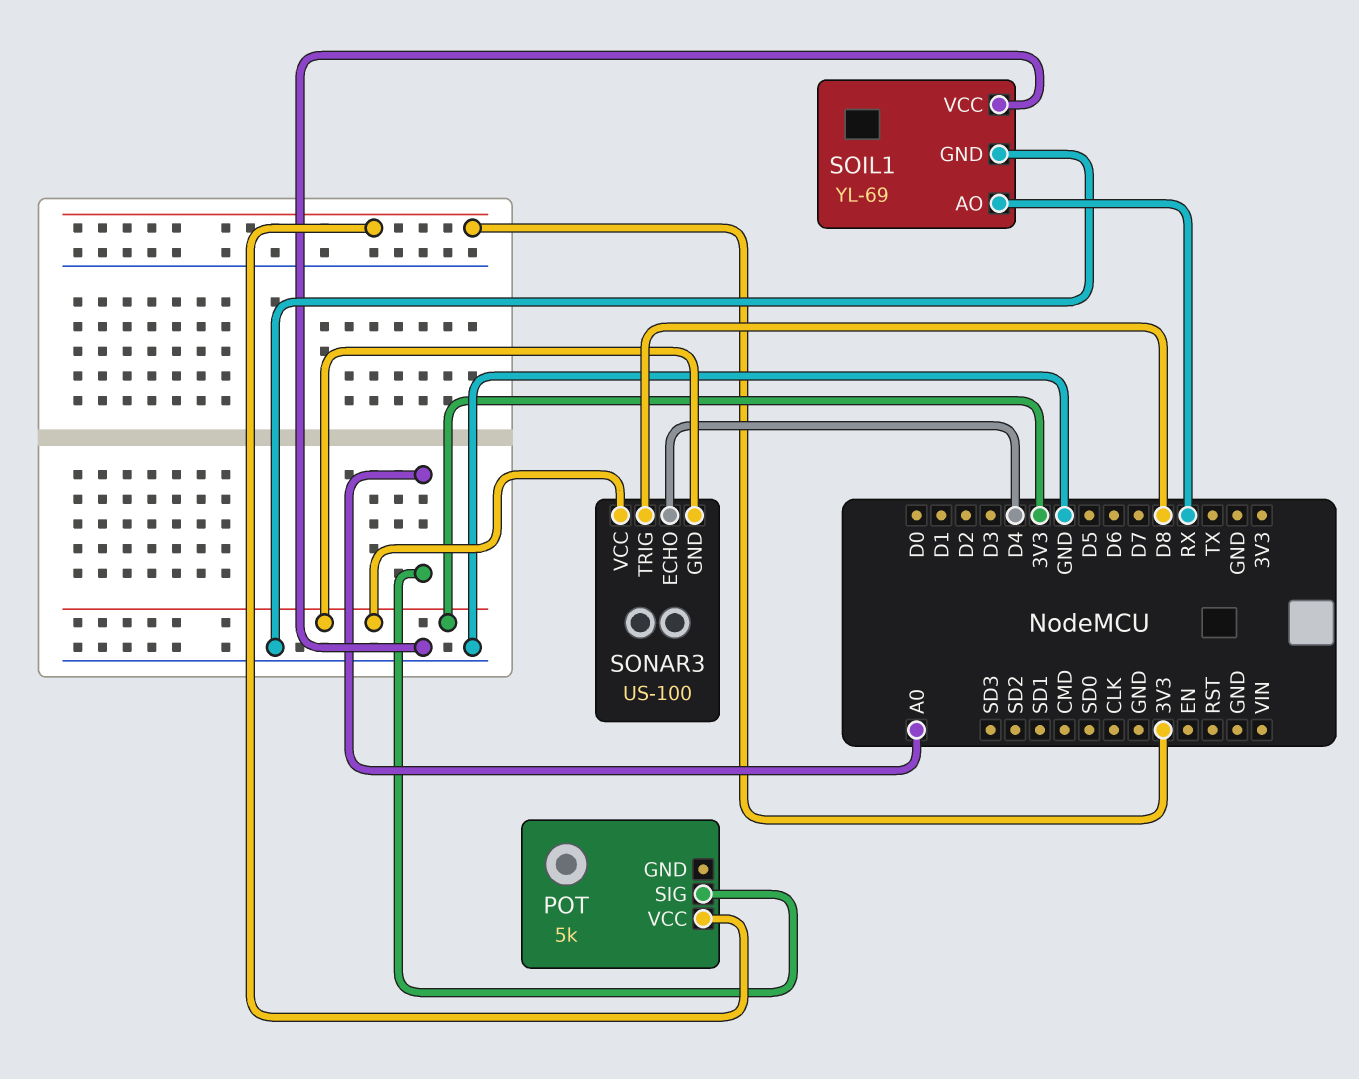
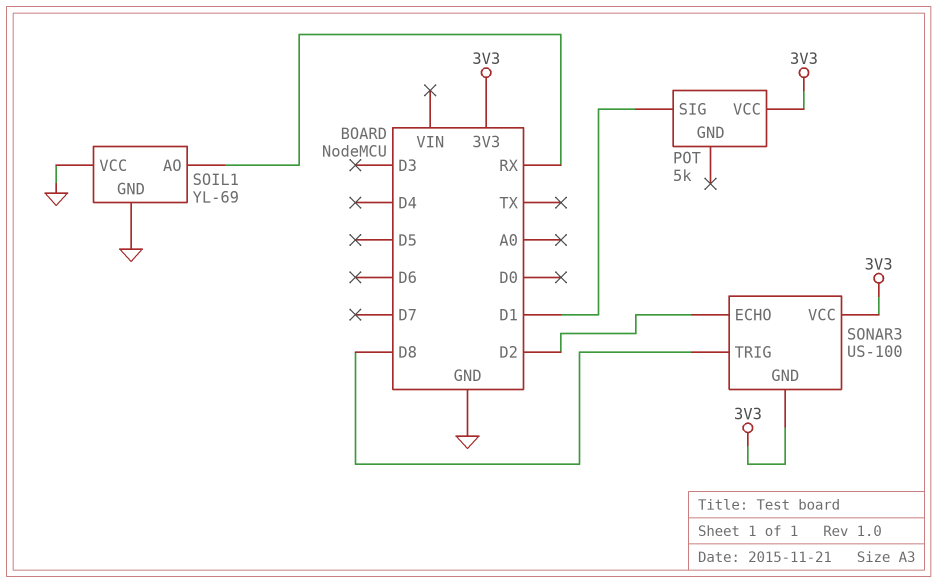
POT pin SIG: A0 -> D1
SONAR3 pin ECHO: D4 -> D2

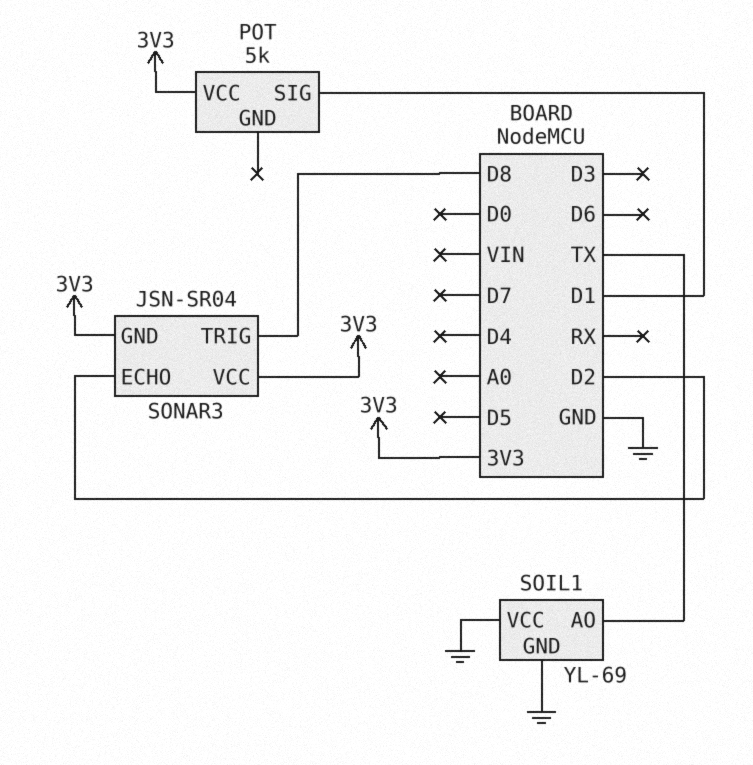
SOIL1 pin AO: RX -> TX
SONAR3: US-100 -> JSN-SR04

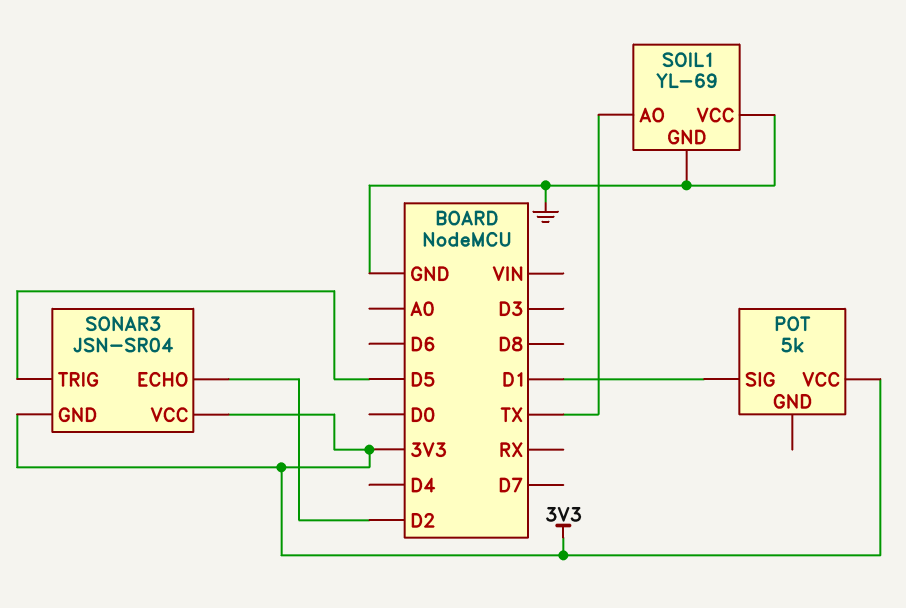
SONAR3 pin TRIG: D8 -> D5

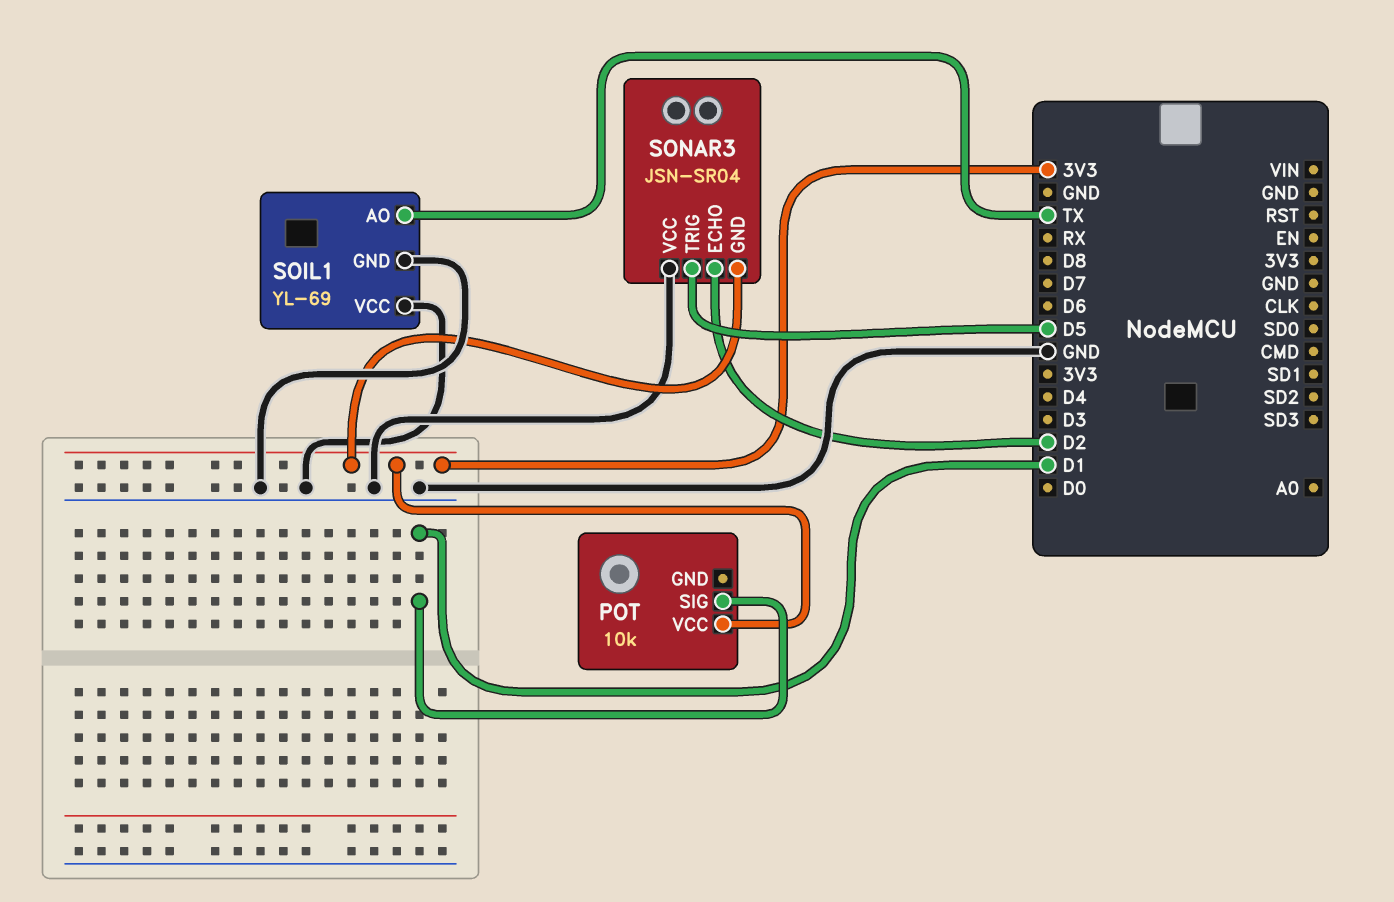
POT: 5k -> 10k
SONAR3 pin VCC: 3V3 -> GND

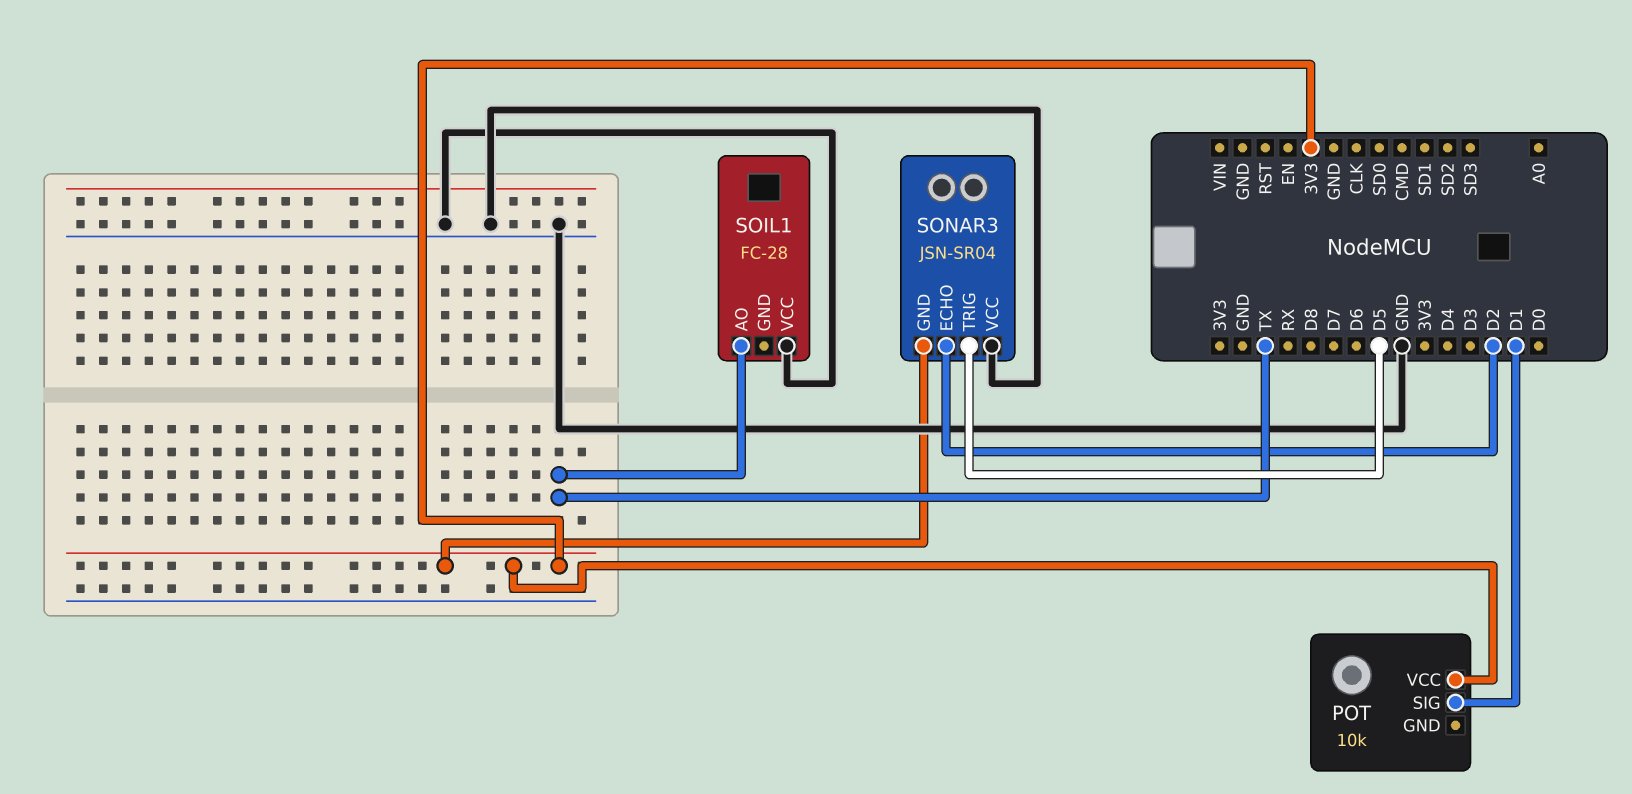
SOIL1: YL-69 -> FC-28
SOIL1 pin GND: GND -> none

